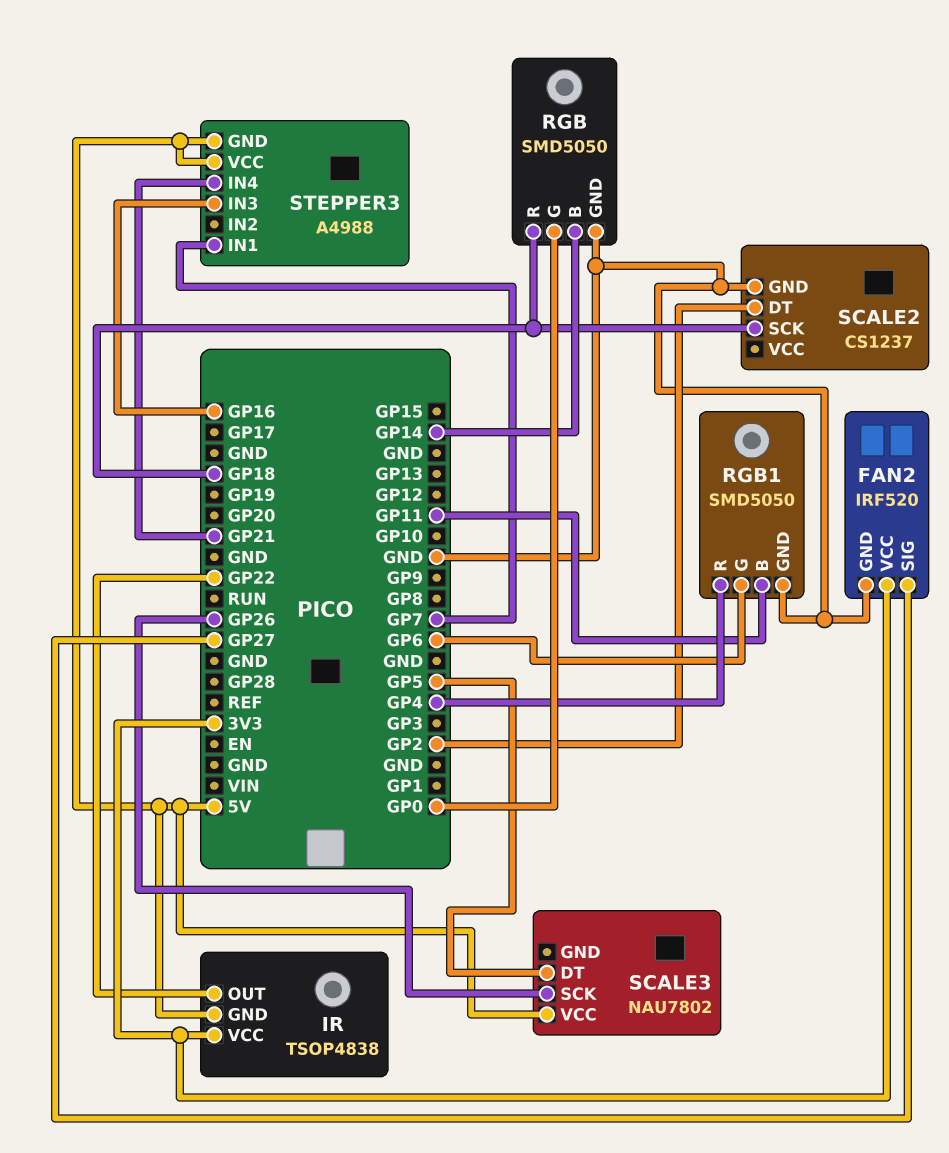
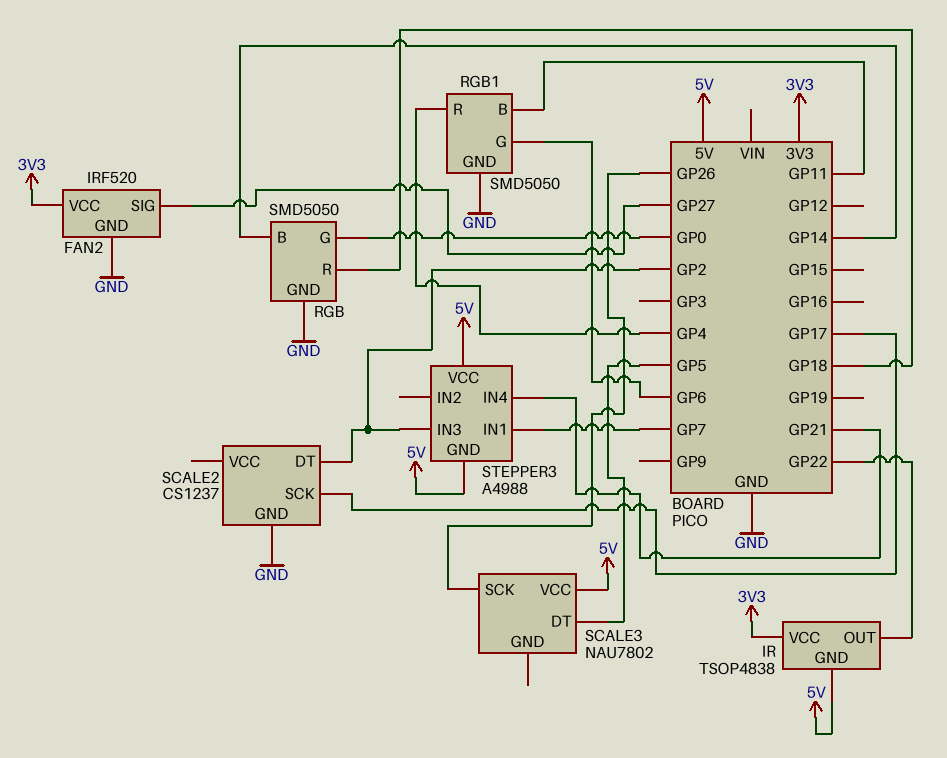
SCALE2 pin SCK: GP18 -> GP17
STEPPER3 pin IN3: GP16 -> GP2

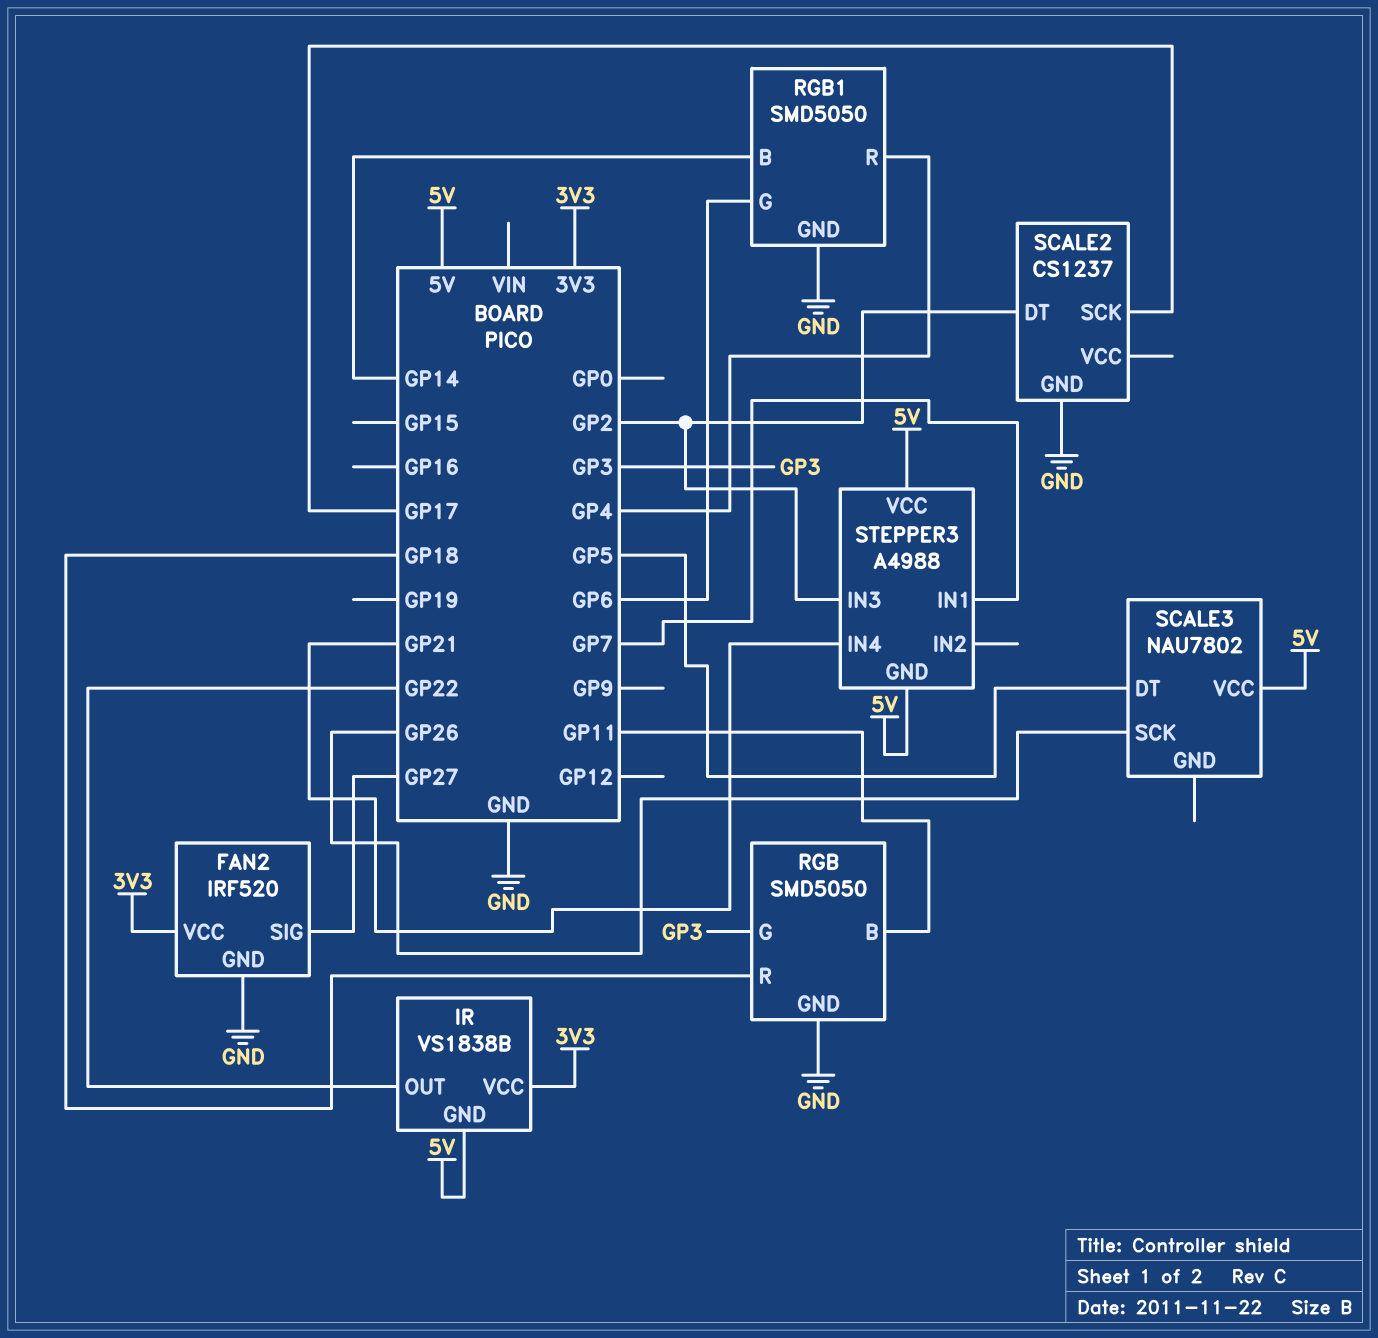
IR: TSOP4838 -> VS1838B
RGB pin B: GP14 -> GP11
RGB pin G: GP0 -> GP3
RGB1 pin B: GP11 -> GP14

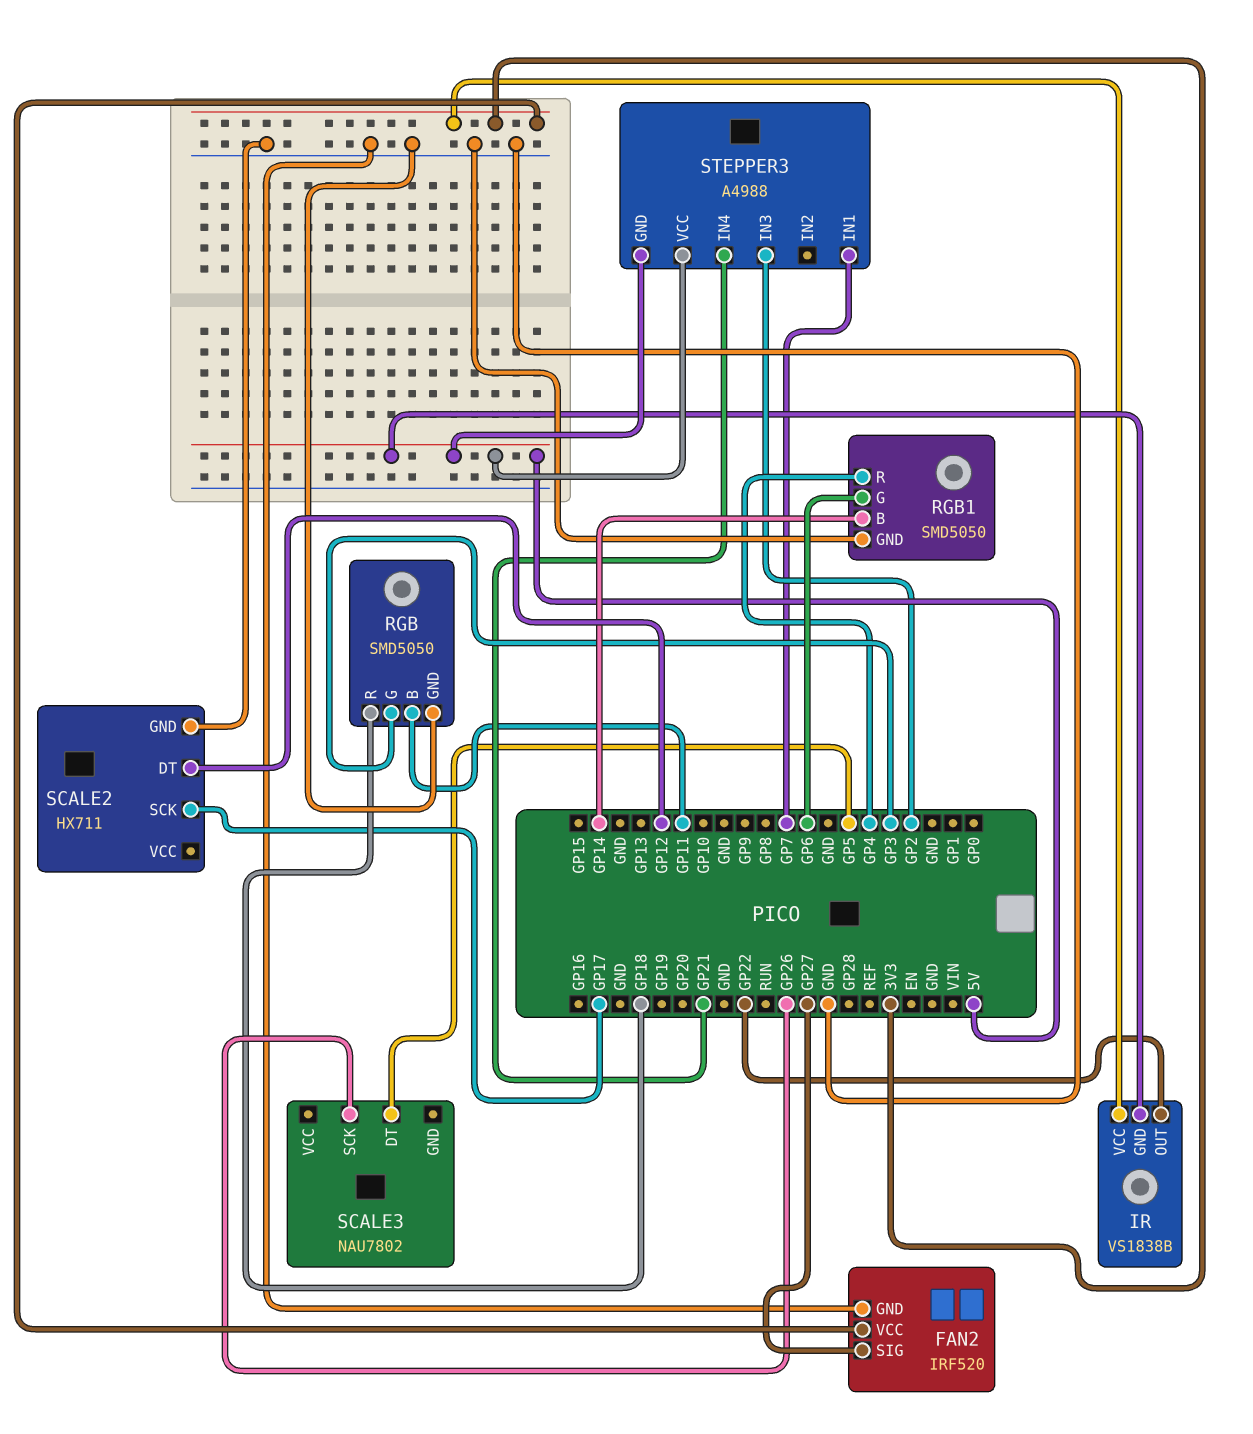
SCALE2: CS1237 -> HX711
SCALE2 pin DT: GP2 -> GP12
SCALE3 pin VCC: 5V -> none

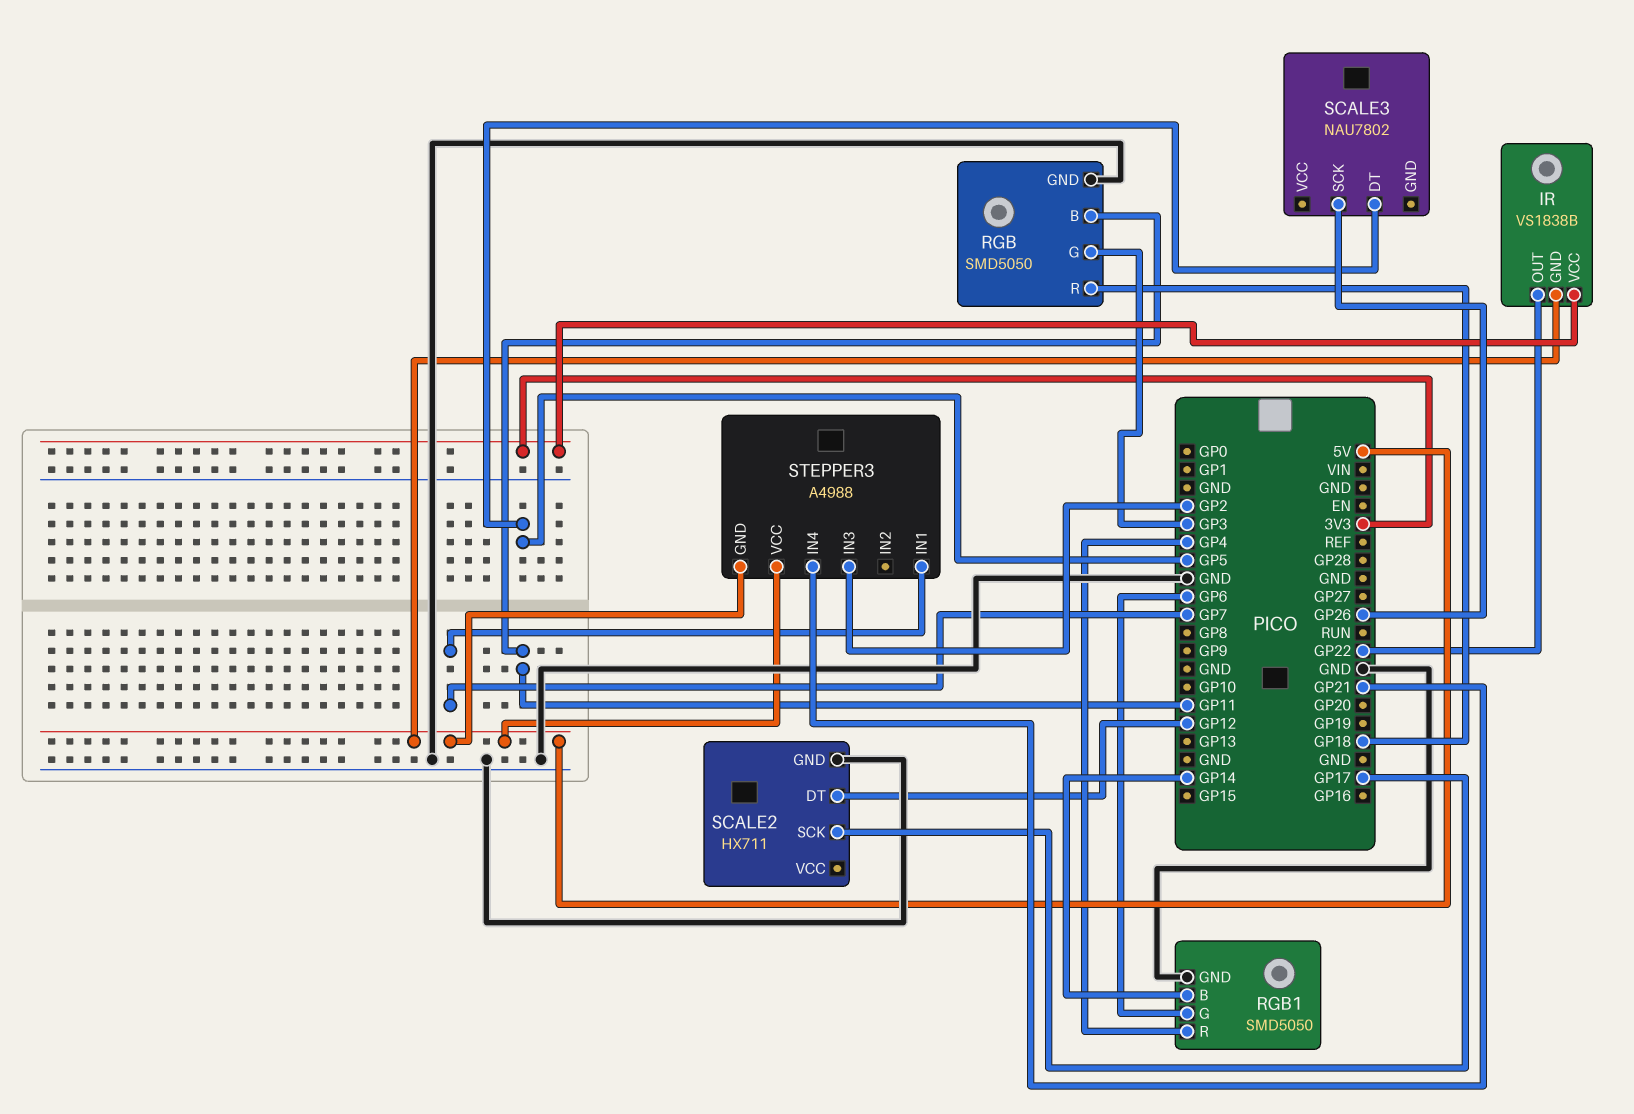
FAN2: IRF520 -> none
FAN2 pin GND: GND -> none
FAN2 pin SIG: GP27 -> none
FAN2 pin VCC: 3V3 -> none

